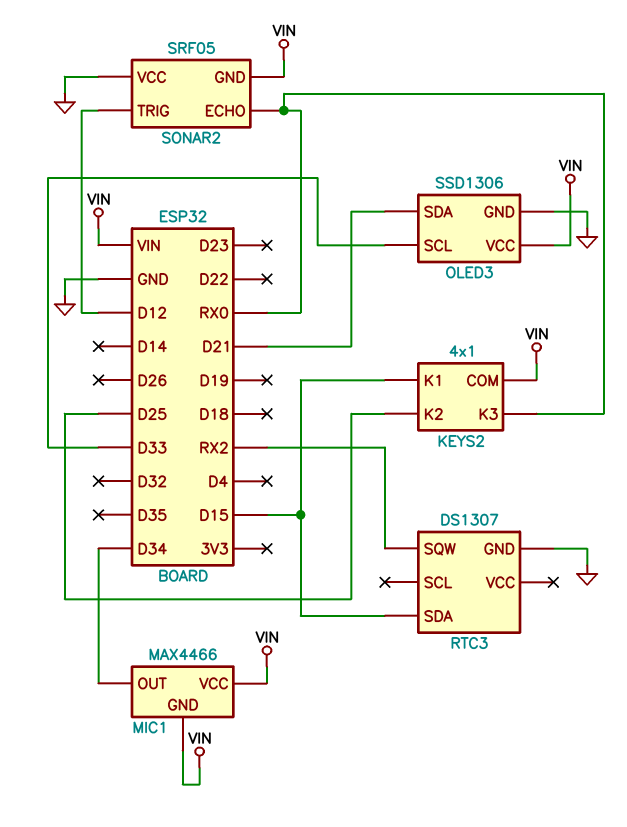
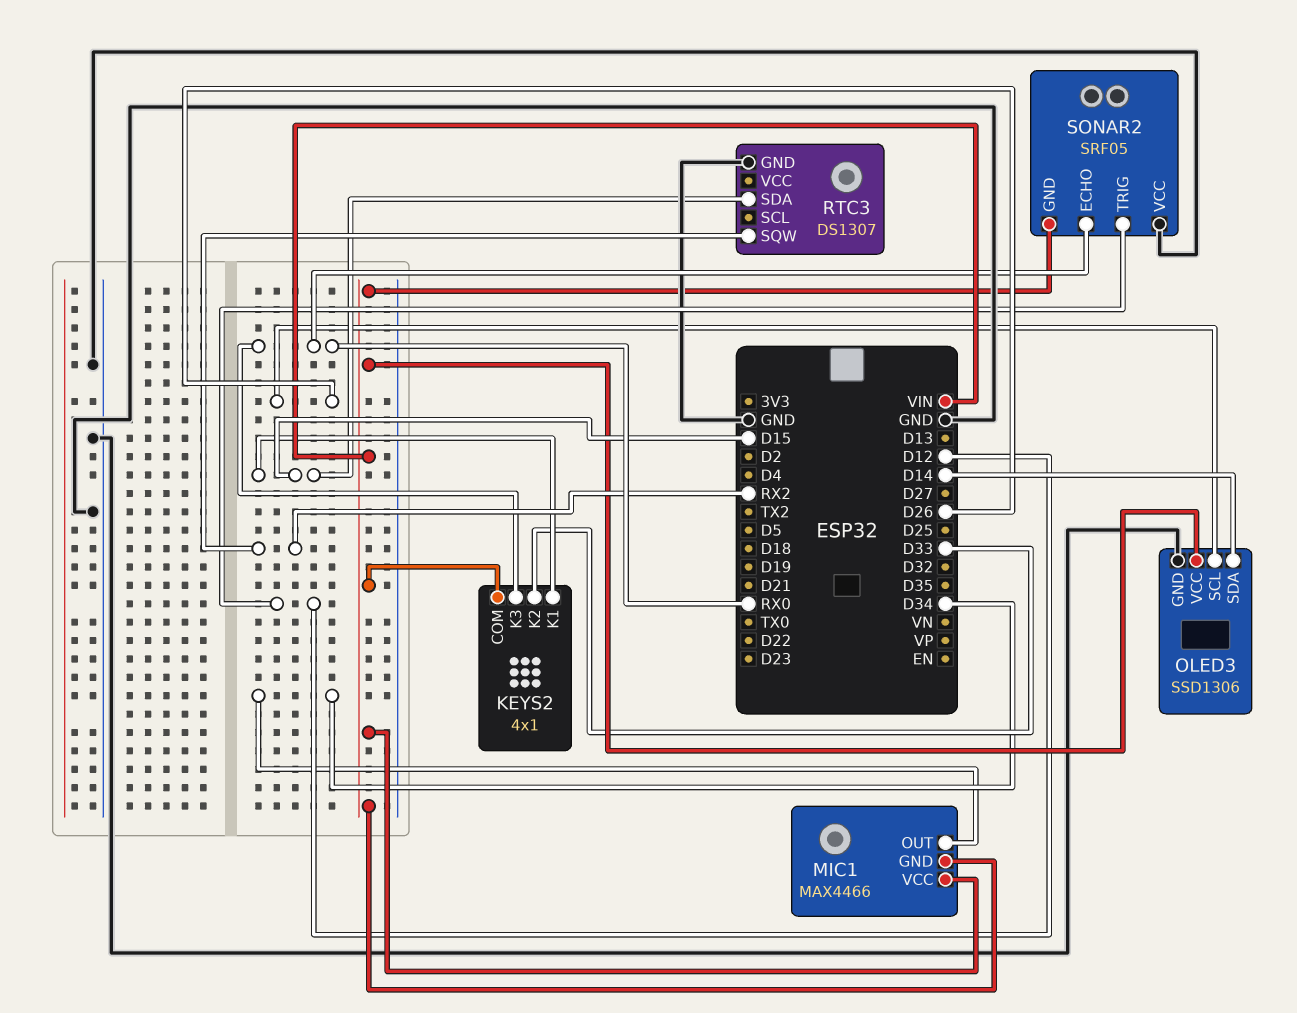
KEYS2 pin K2: D25 -> D33
OLED3 pin SCL: D33 -> D26
OLED3 pin SDA: D21 -> D14

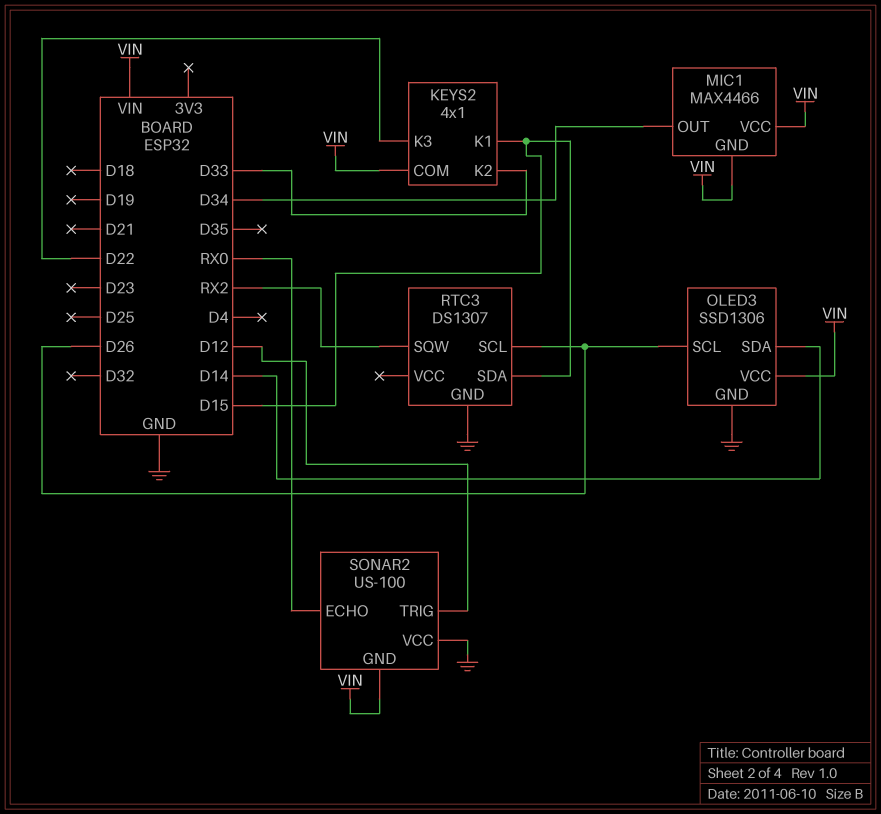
KEYS2 pin K3: RX0 -> D22
RTC3 pin SCL: none -> D26
SONAR2: SRF05 -> US-100

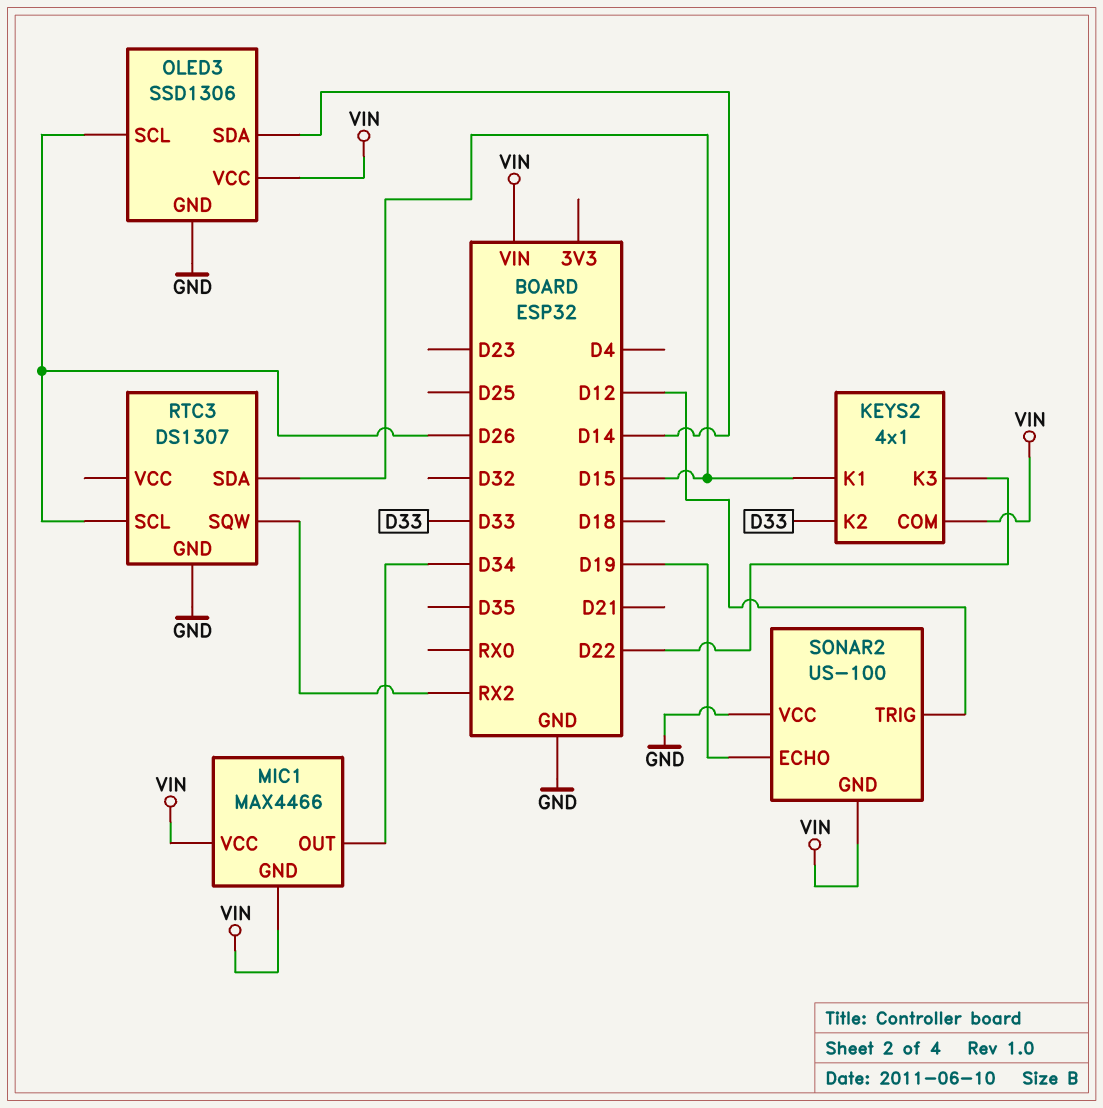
SONAR2 pin ECHO: RX0 -> D19

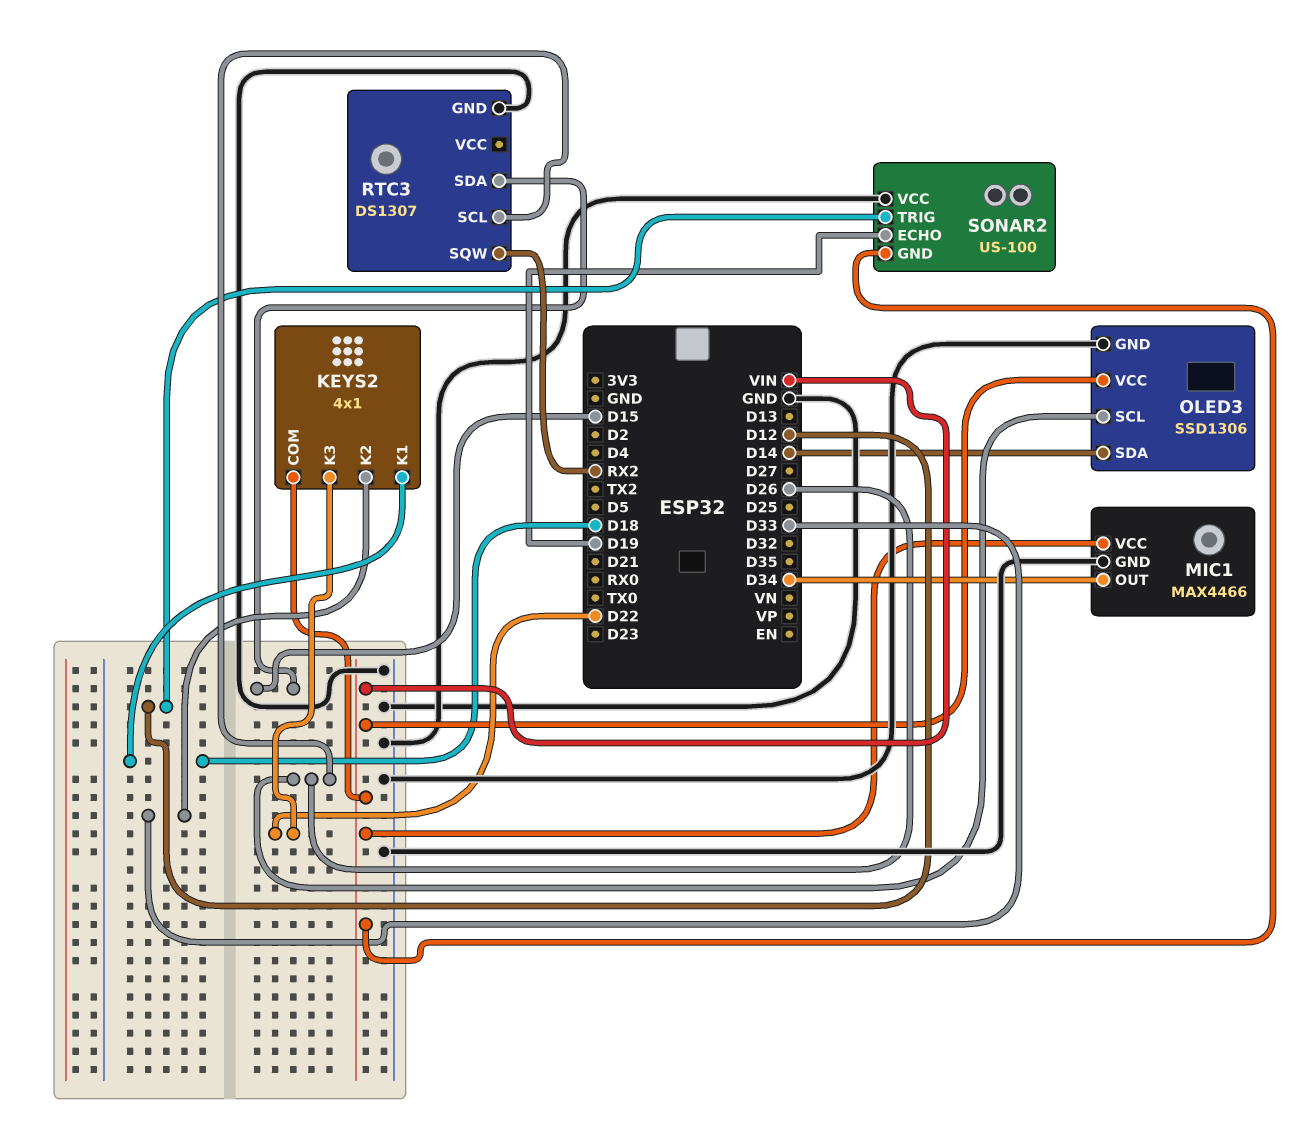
KEYS2 pin K1: D15 -> D18
MIC1 pin GND: VIN -> GND

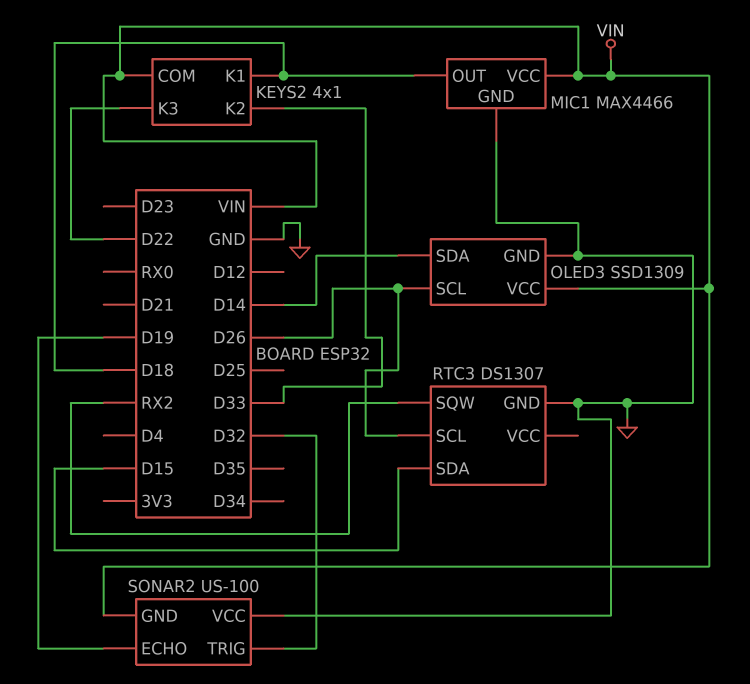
MIC1 pin OUT: D34 -> D18
OLED3: SSD1306 -> SSD1309
SONAR2 pin TRIG: D12 -> D32

